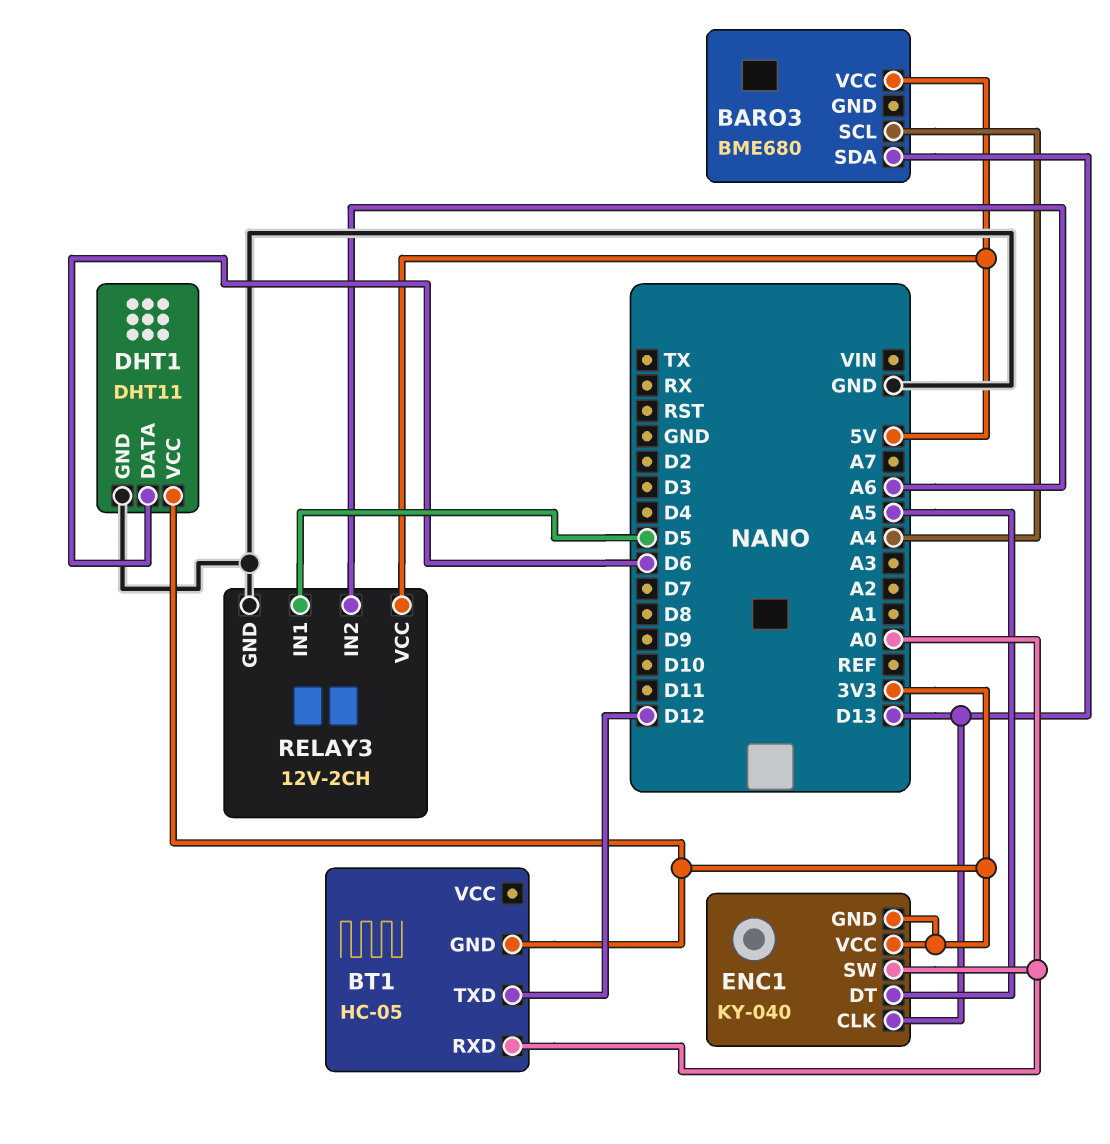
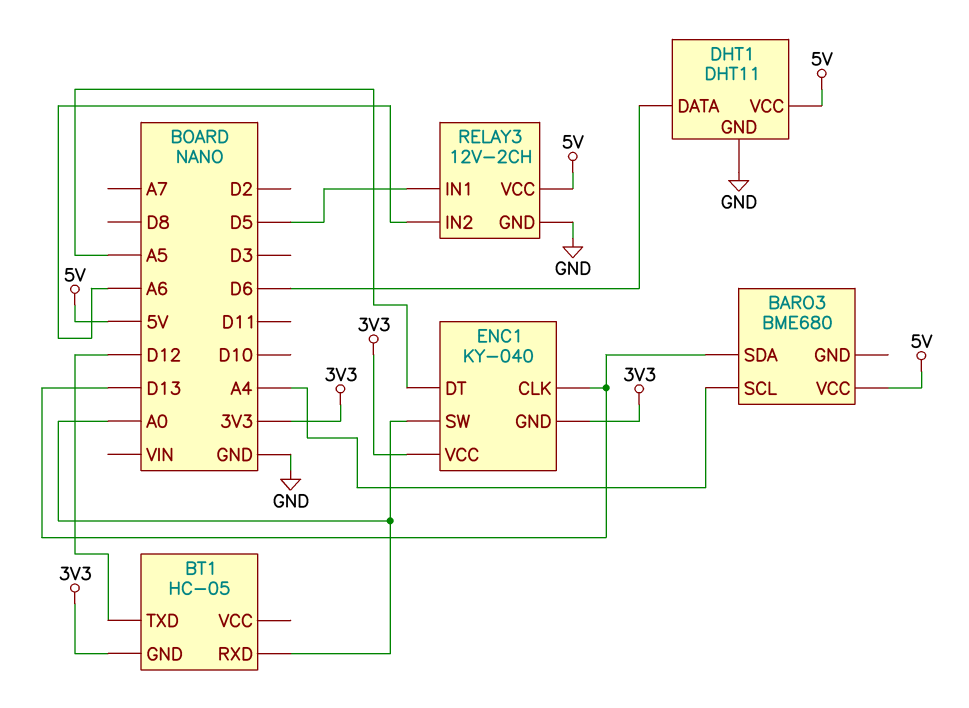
DHT1 pin VCC: 3V3 -> 5V

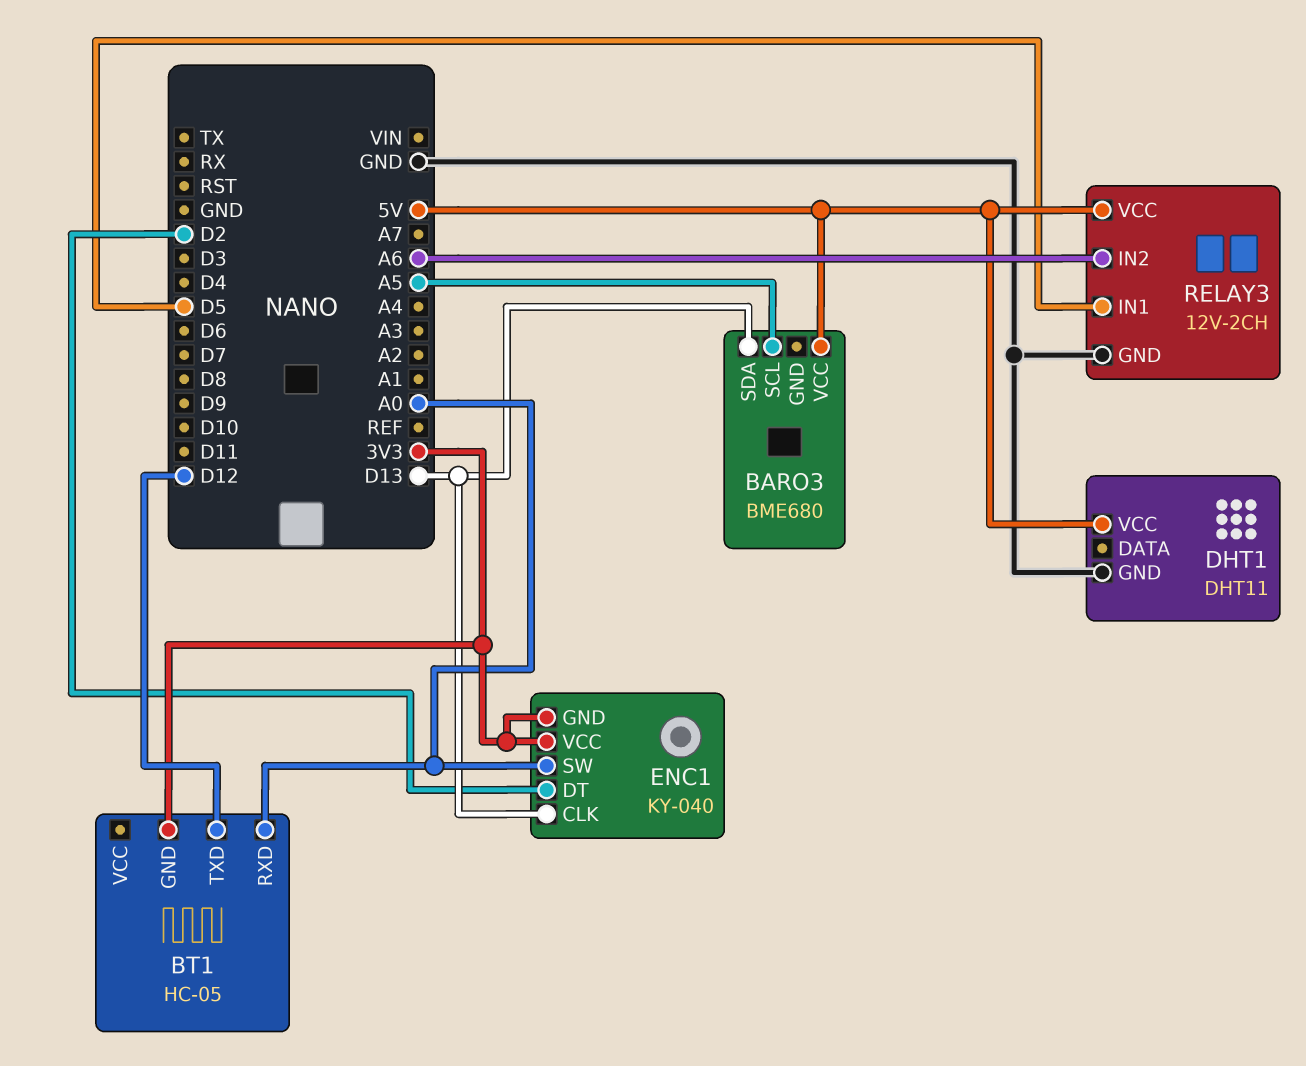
BARO3 pin SCL: A4 -> A5
DHT1 pin DATA: D6 -> none
ENC1 pin DT: A5 -> D2

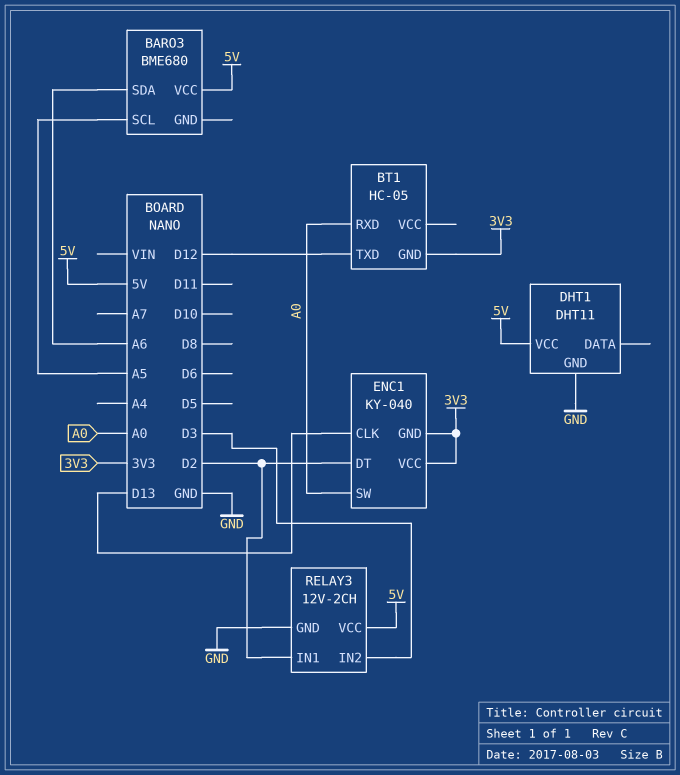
BARO3 pin SDA: D13 -> A6
RELAY3 pin IN1: D5 -> D2
RELAY3 pin IN2: A6 -> D3

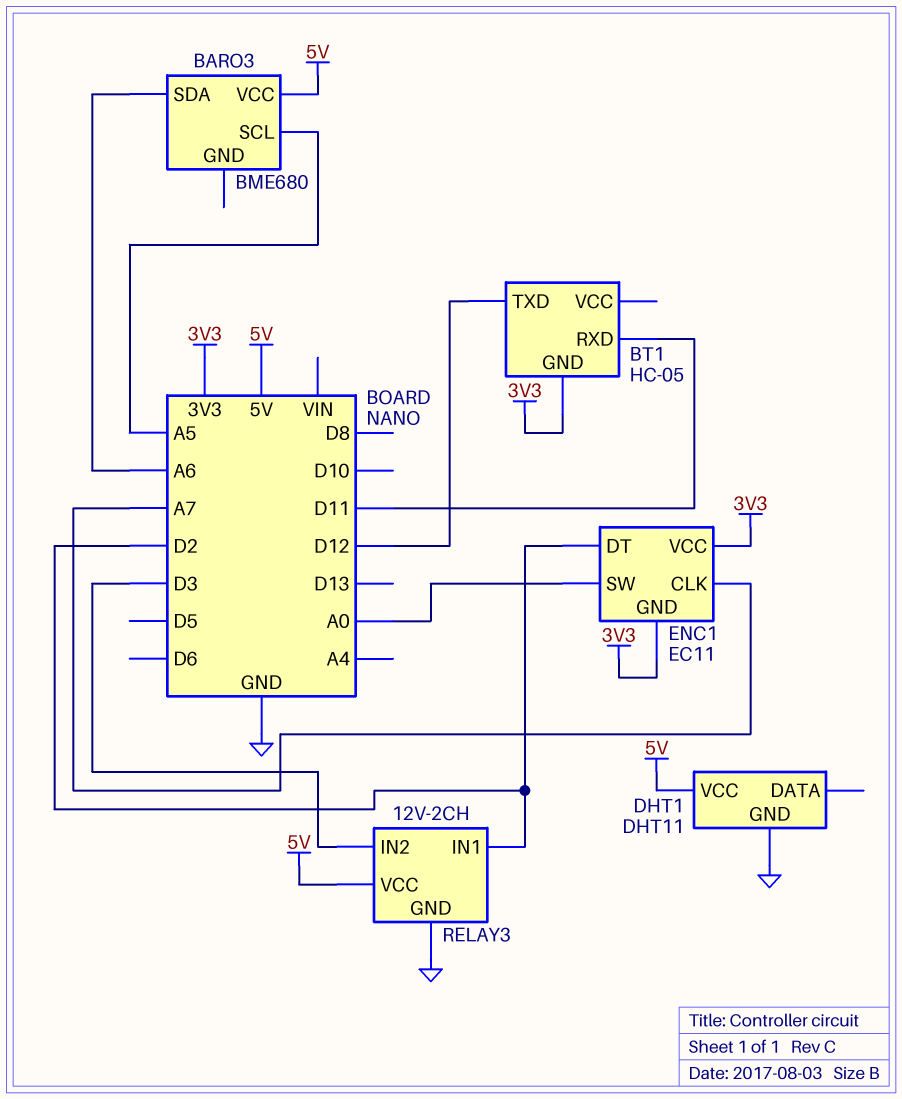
BT1 pin RXD: A0 -> D11
ENC1: KY-040 -> EC11
ENC1 pin CLK: D13 -> A7

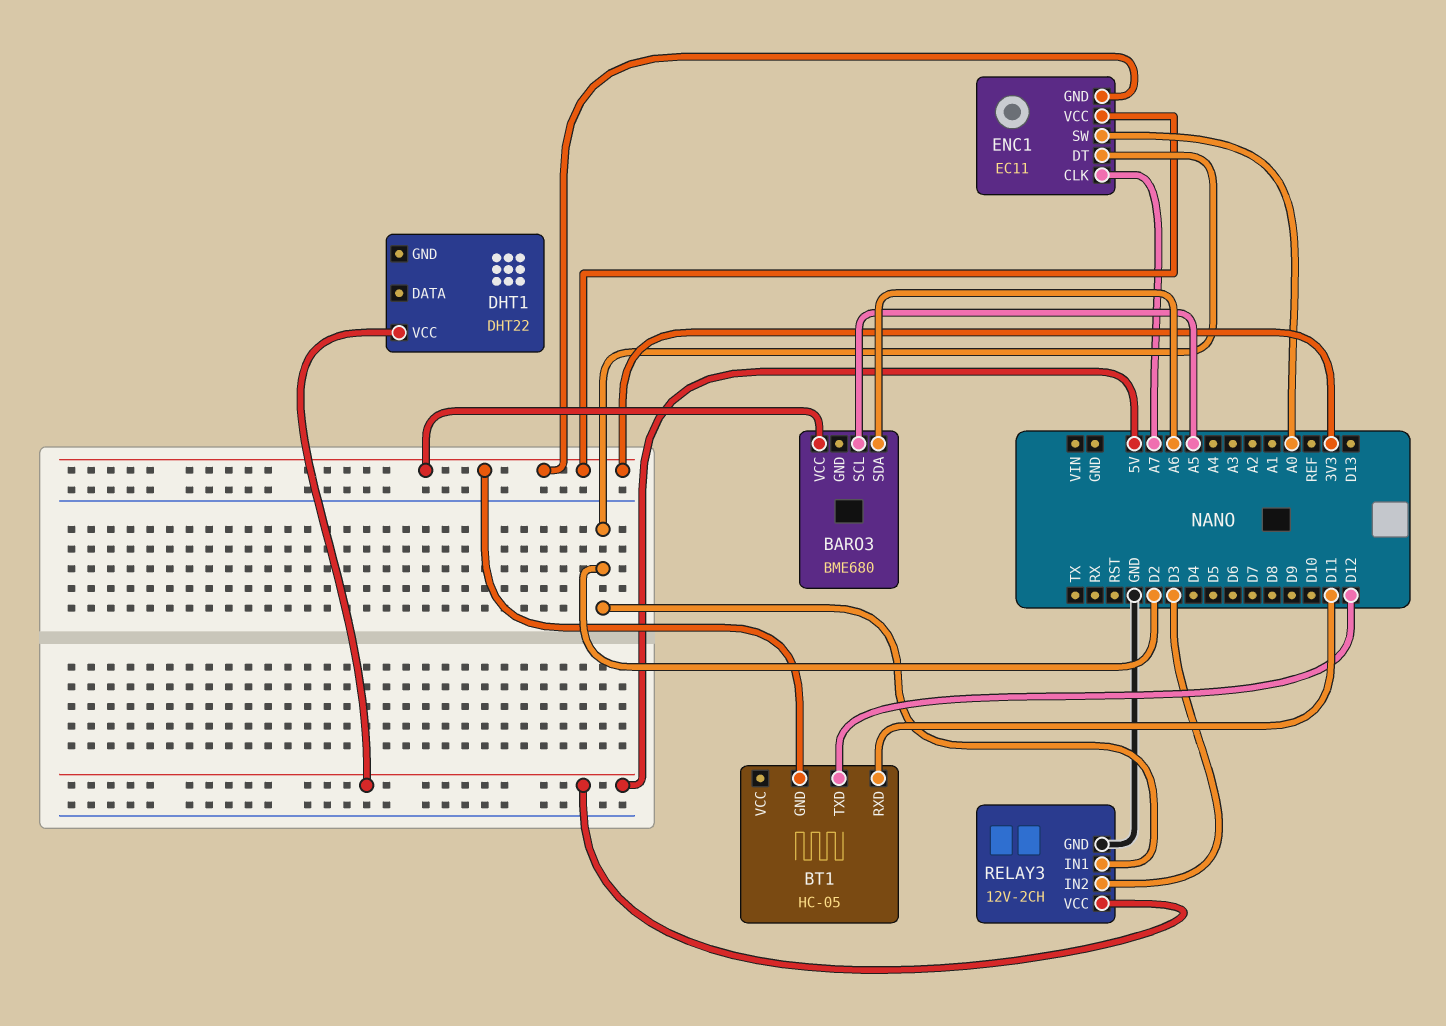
BARO3 pin VCC: 5V -> 3V3
DHT1: DHT11 -> DHT22
DHT1 pin GND: GND -> none

